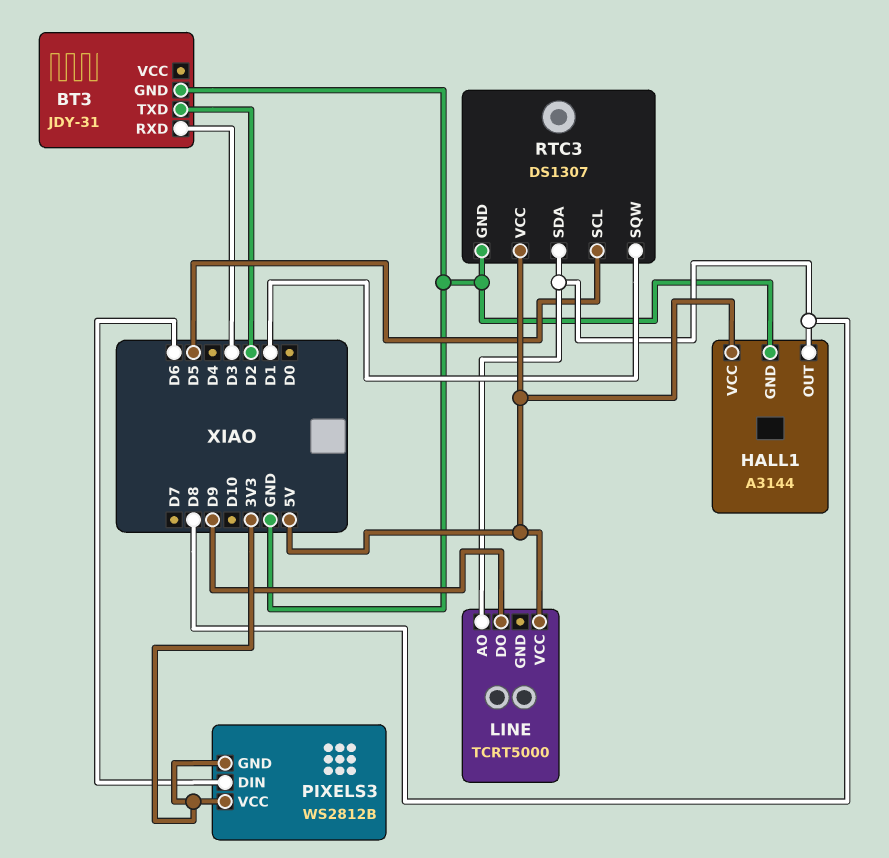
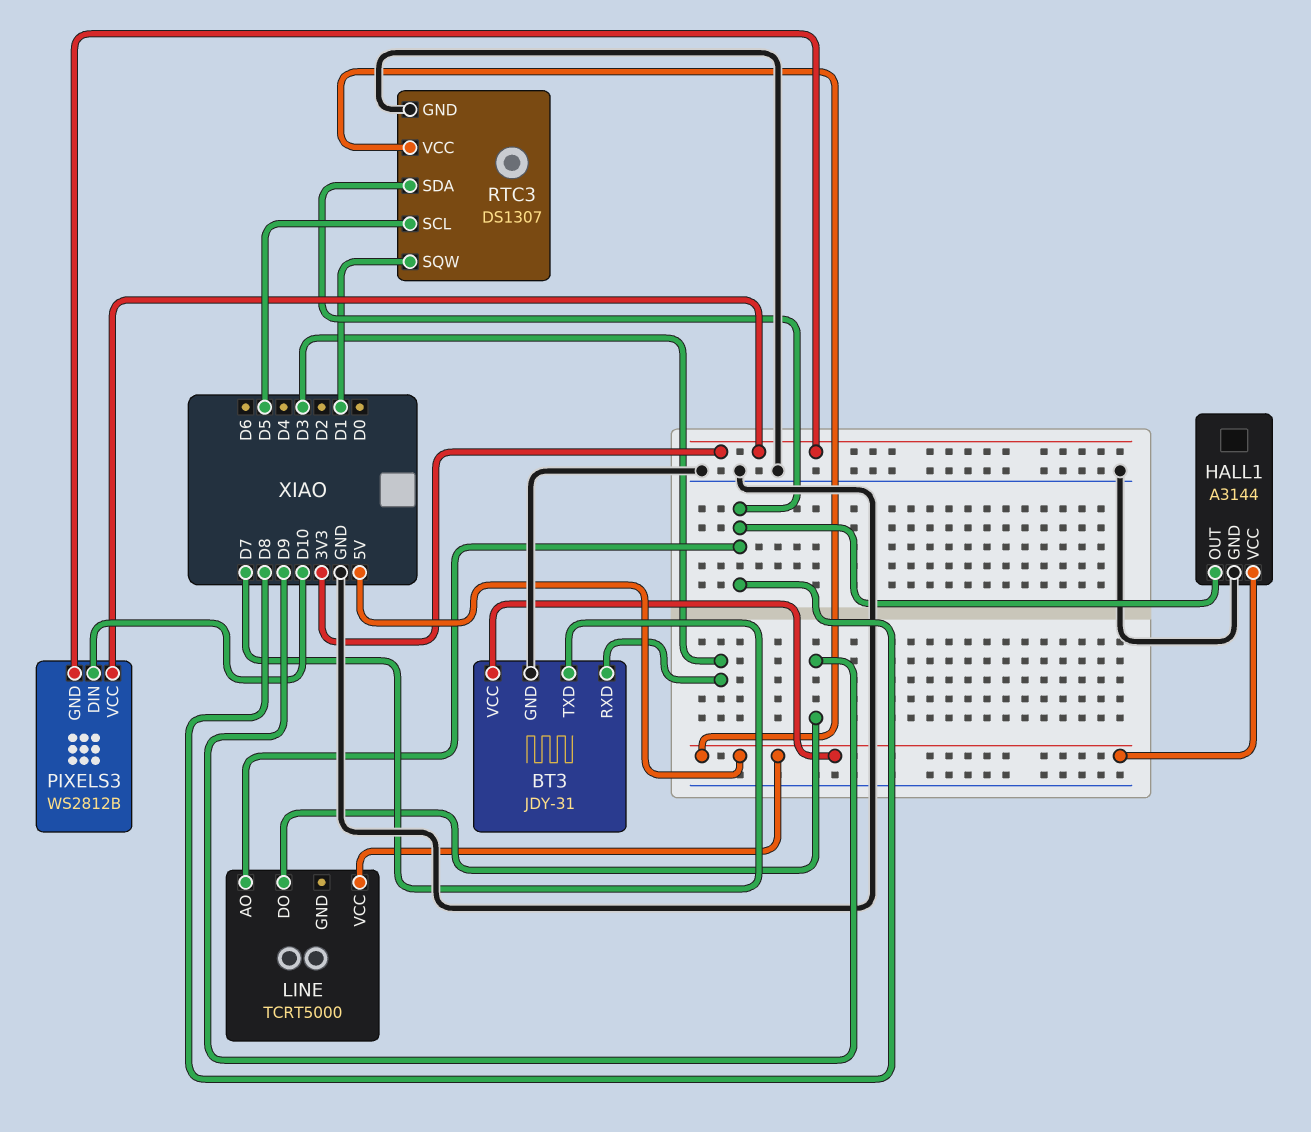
BT3 pin TXD: D2 -> D7
BT3 pin VCC: none -> 5V
PIXELS3 pin DIN: D6 -> D10

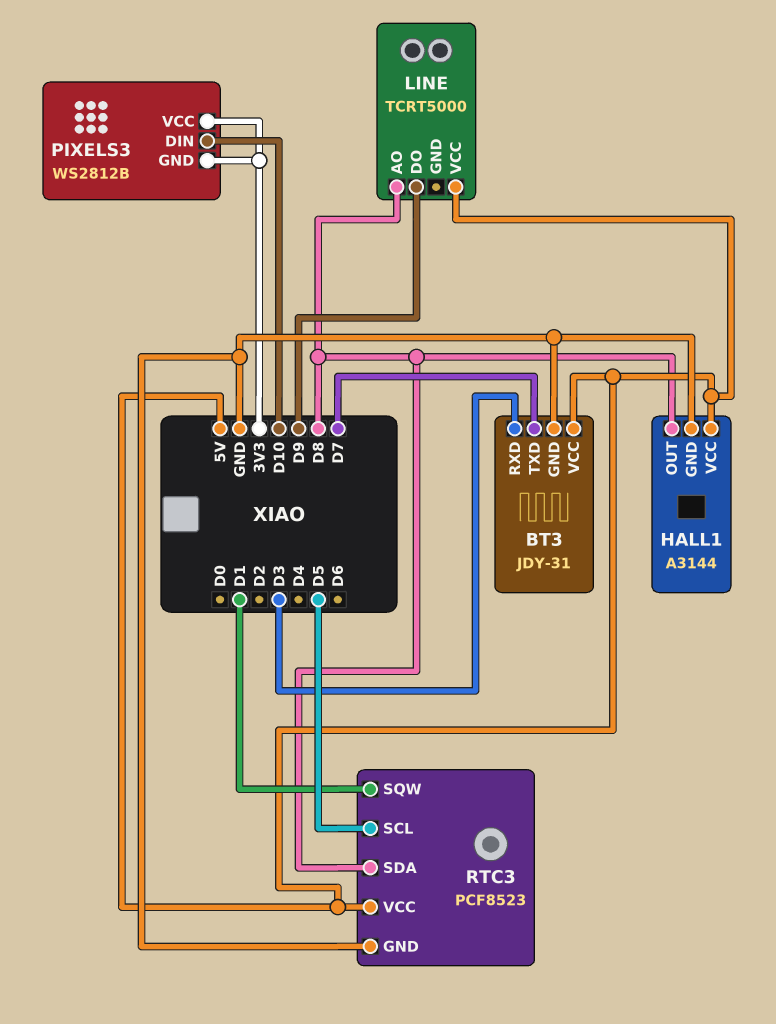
RTC3: DS1307 -> PCF8523

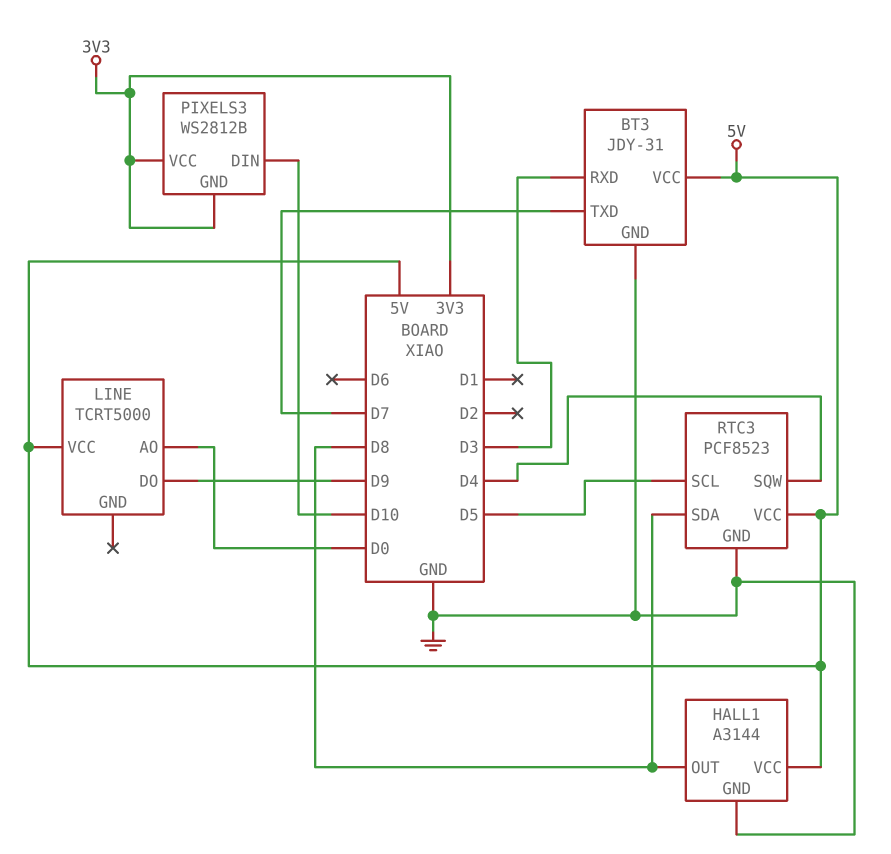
LINE pin AO: D8 -> D0
RTC3 pin SQW: D1 -> D4

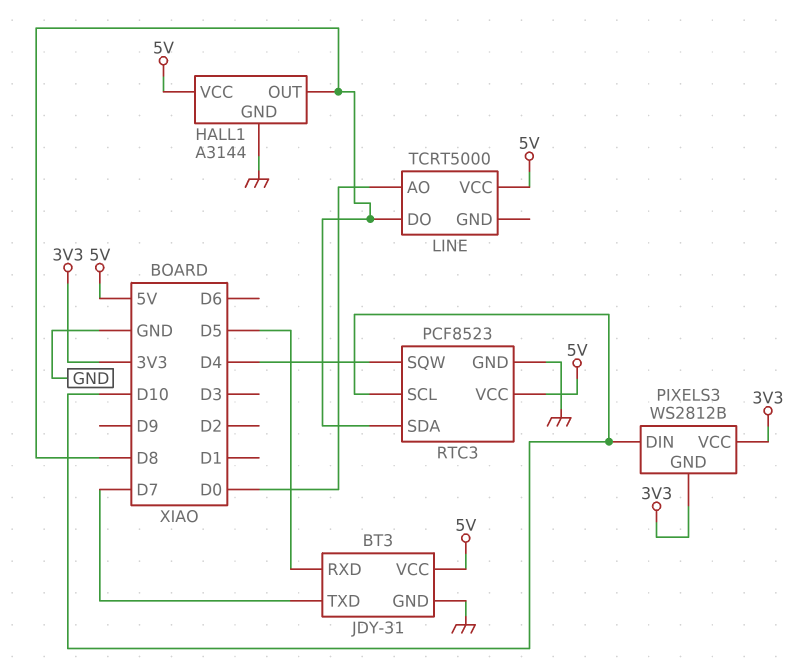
BT3 pin RXD: D3 -> D5
LINE pin DO: D9 -> D8
RTC3 pin SCL: D5 -> D10

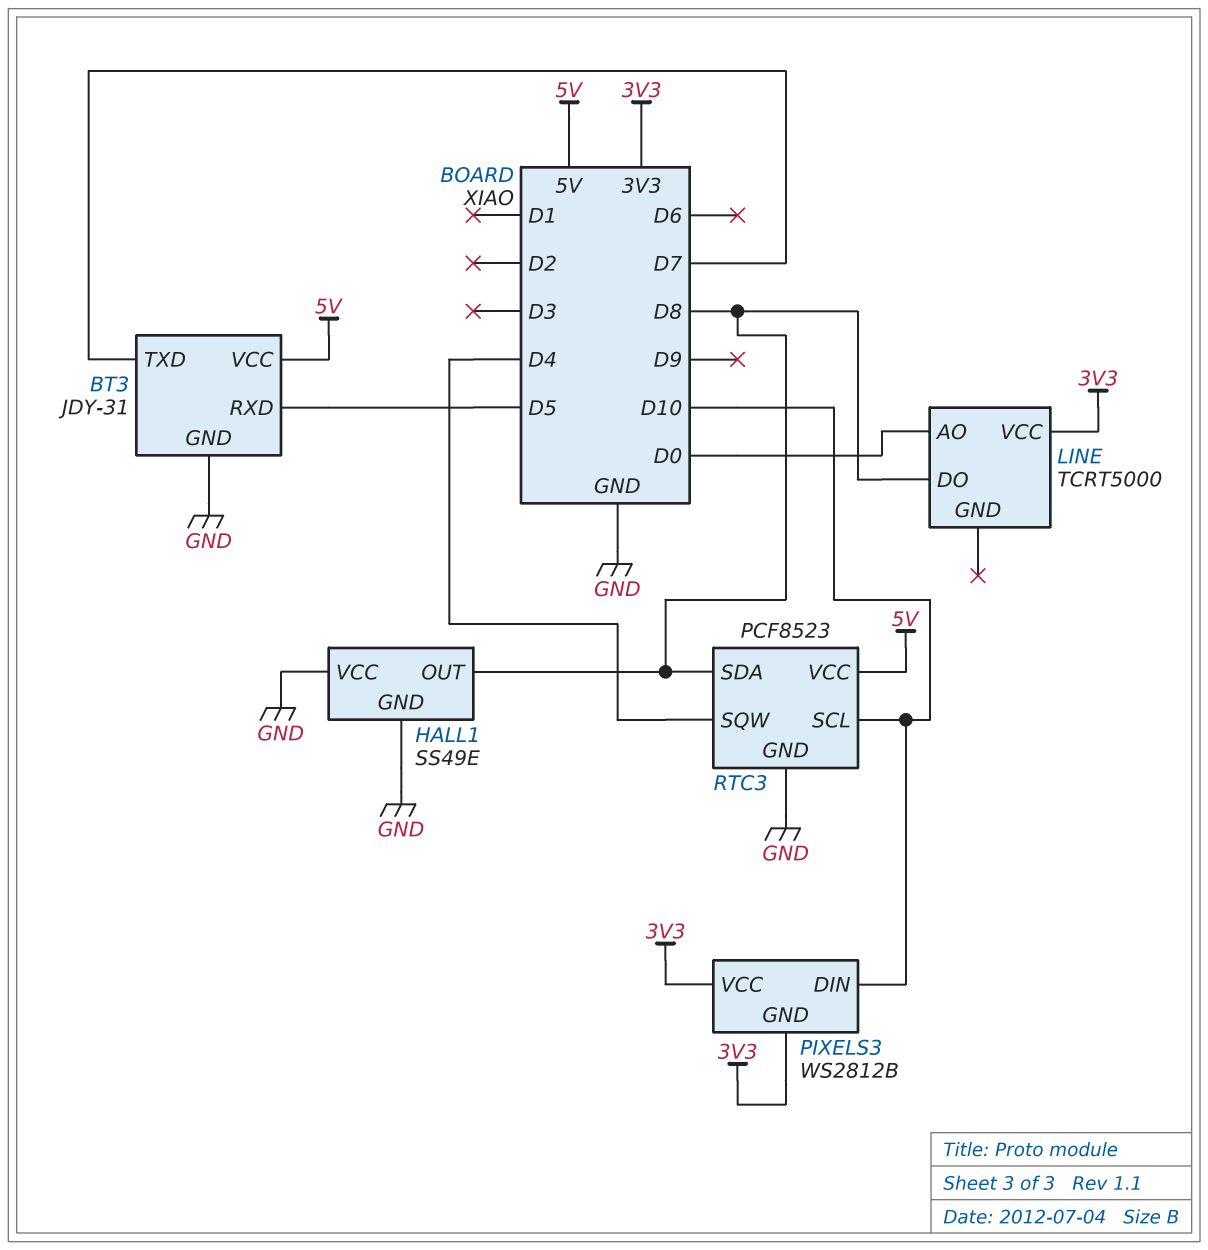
HALL1: A3144 -> SS49E
HALL1 pin VCC: 5V -> GND
LINE pin VCC: 5V -> 3V3

